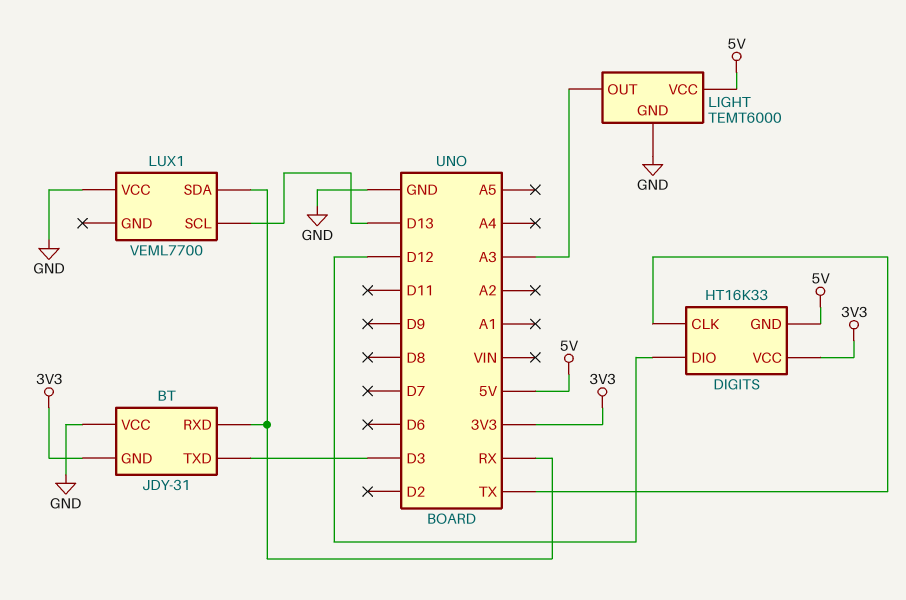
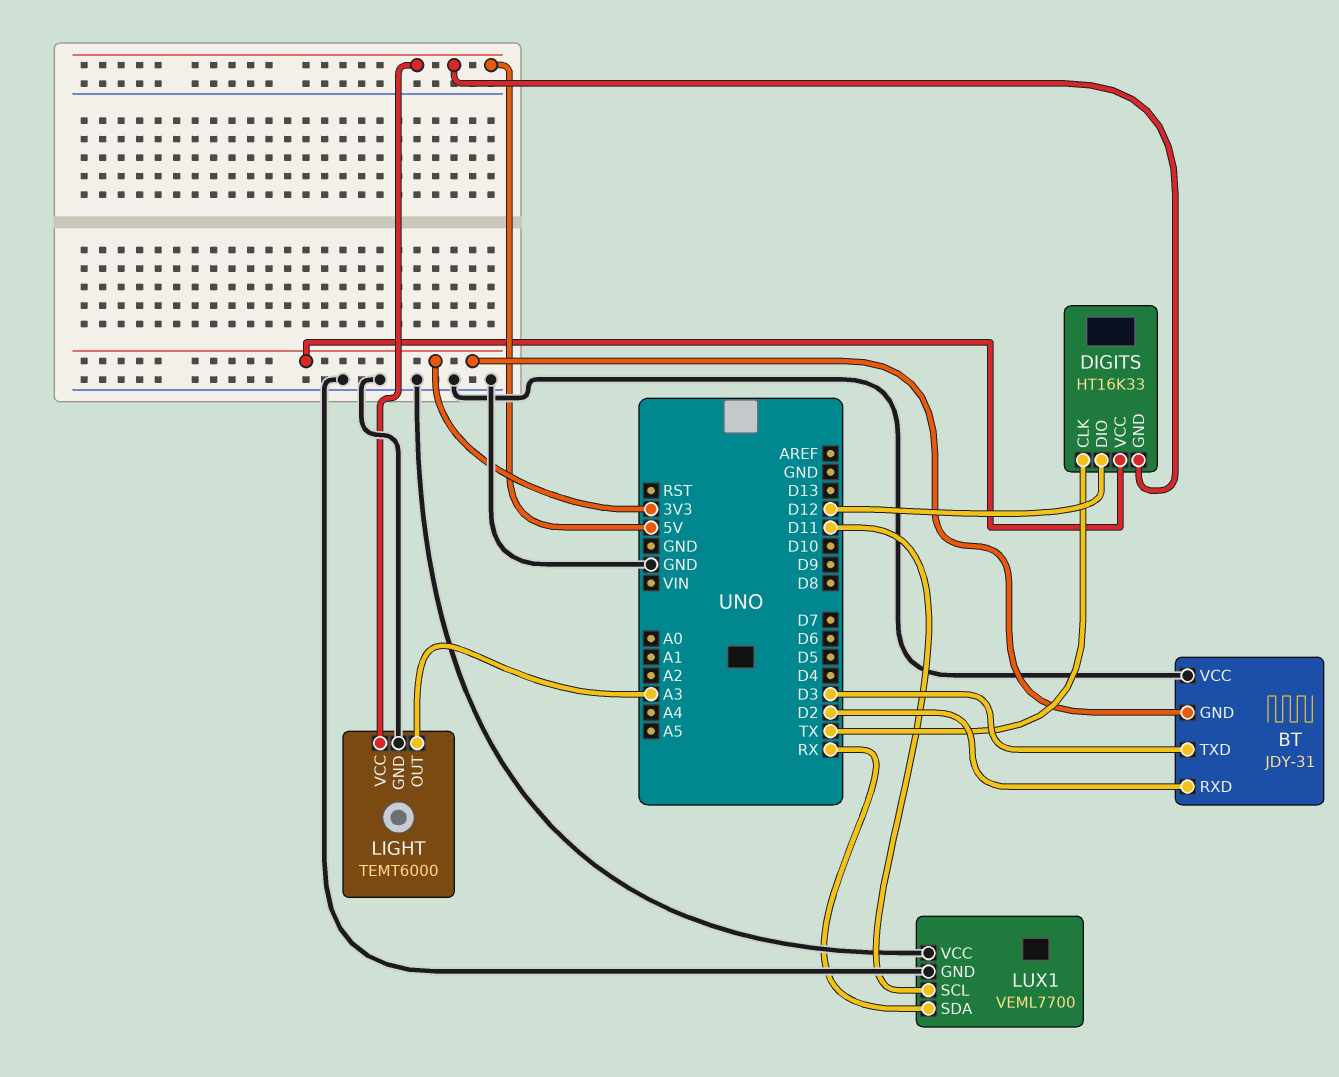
BT pin RXD: RX -> D2
LUX1 pin GND: none -> GND
LUX1 pin SCL: D13 -> D11

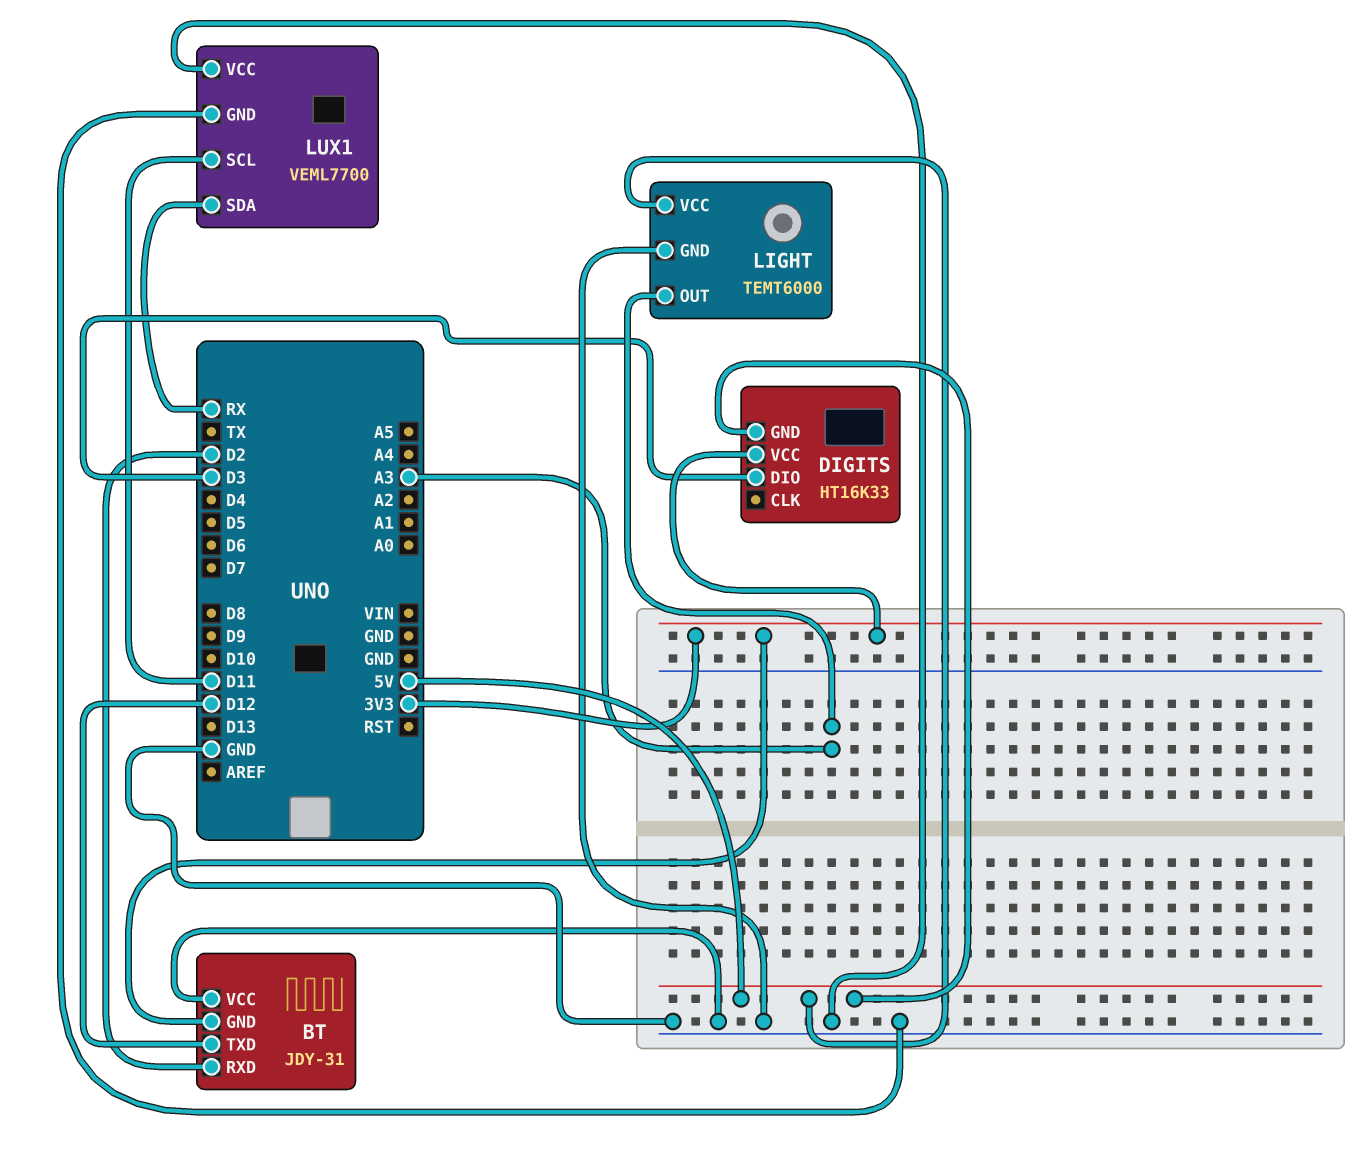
BT pin TXD: D3 -> D12
DIGITS pin CLK: TX -> none
DIGITS pin DIO: D12 -> D3

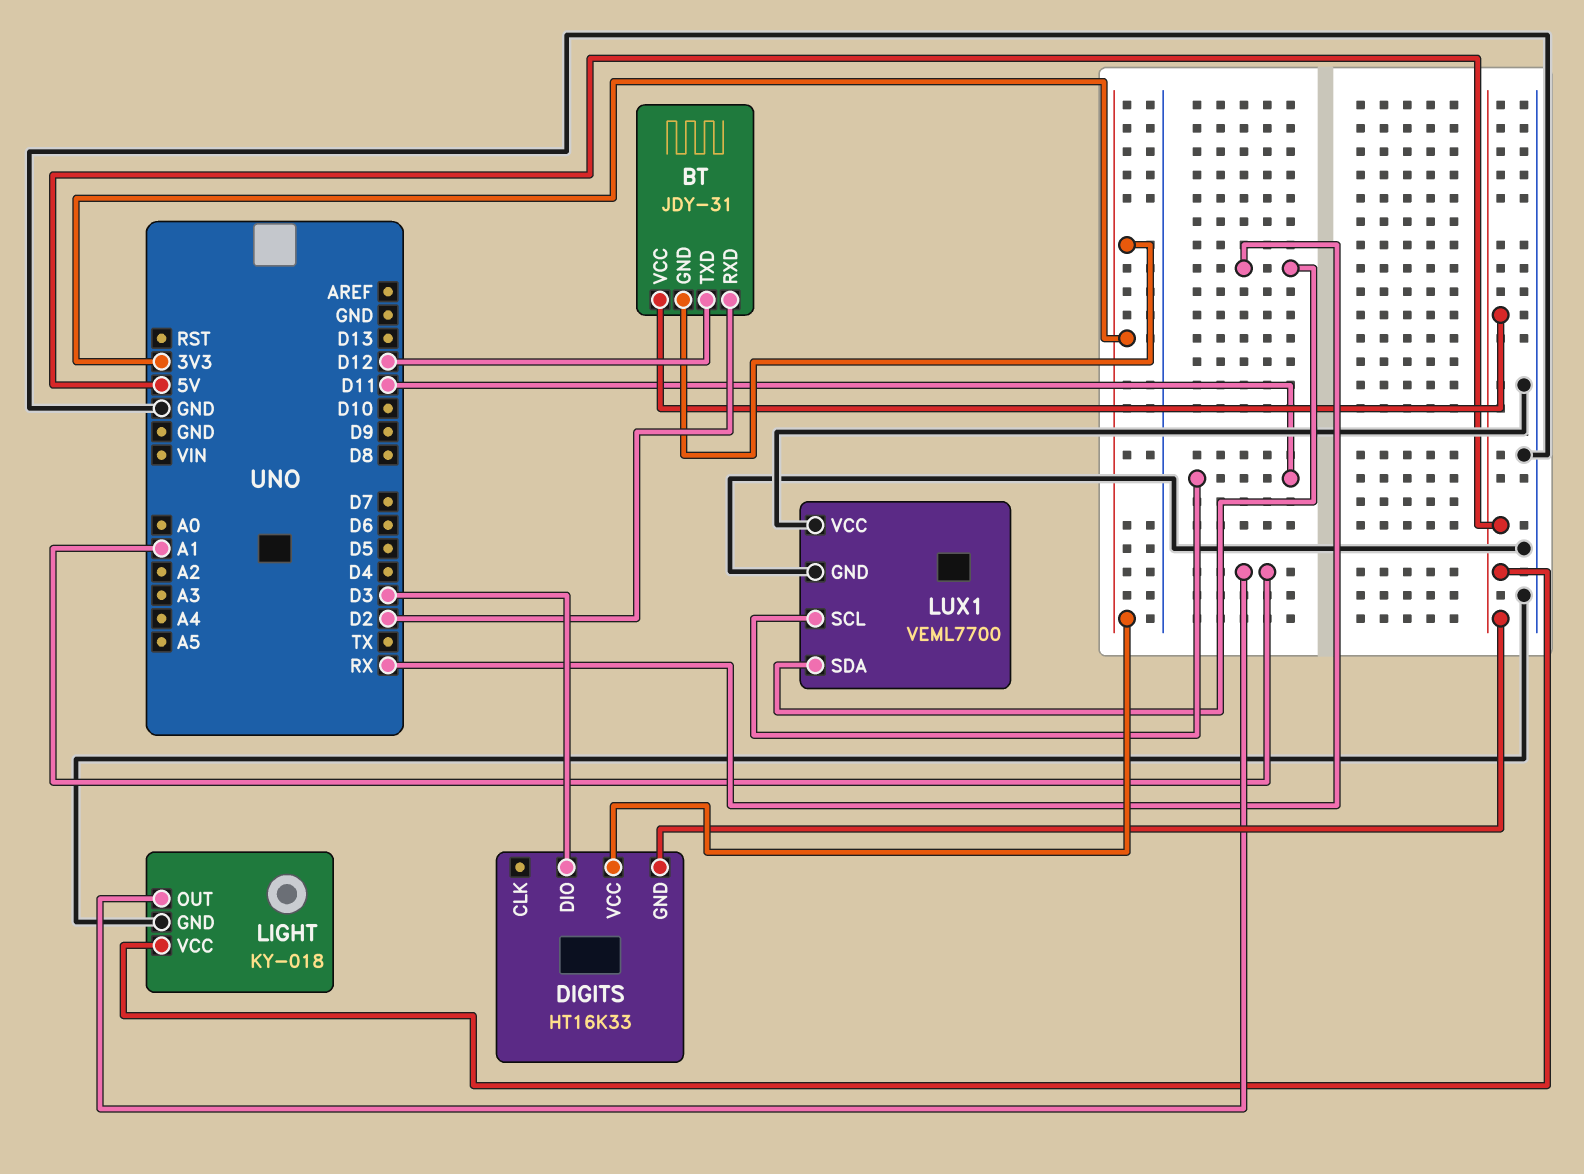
BT pin VCC: GND -> 5V
LIGHT: TEMT6000 -> KY-018
LIGHT pin OUT: A3 -> A1

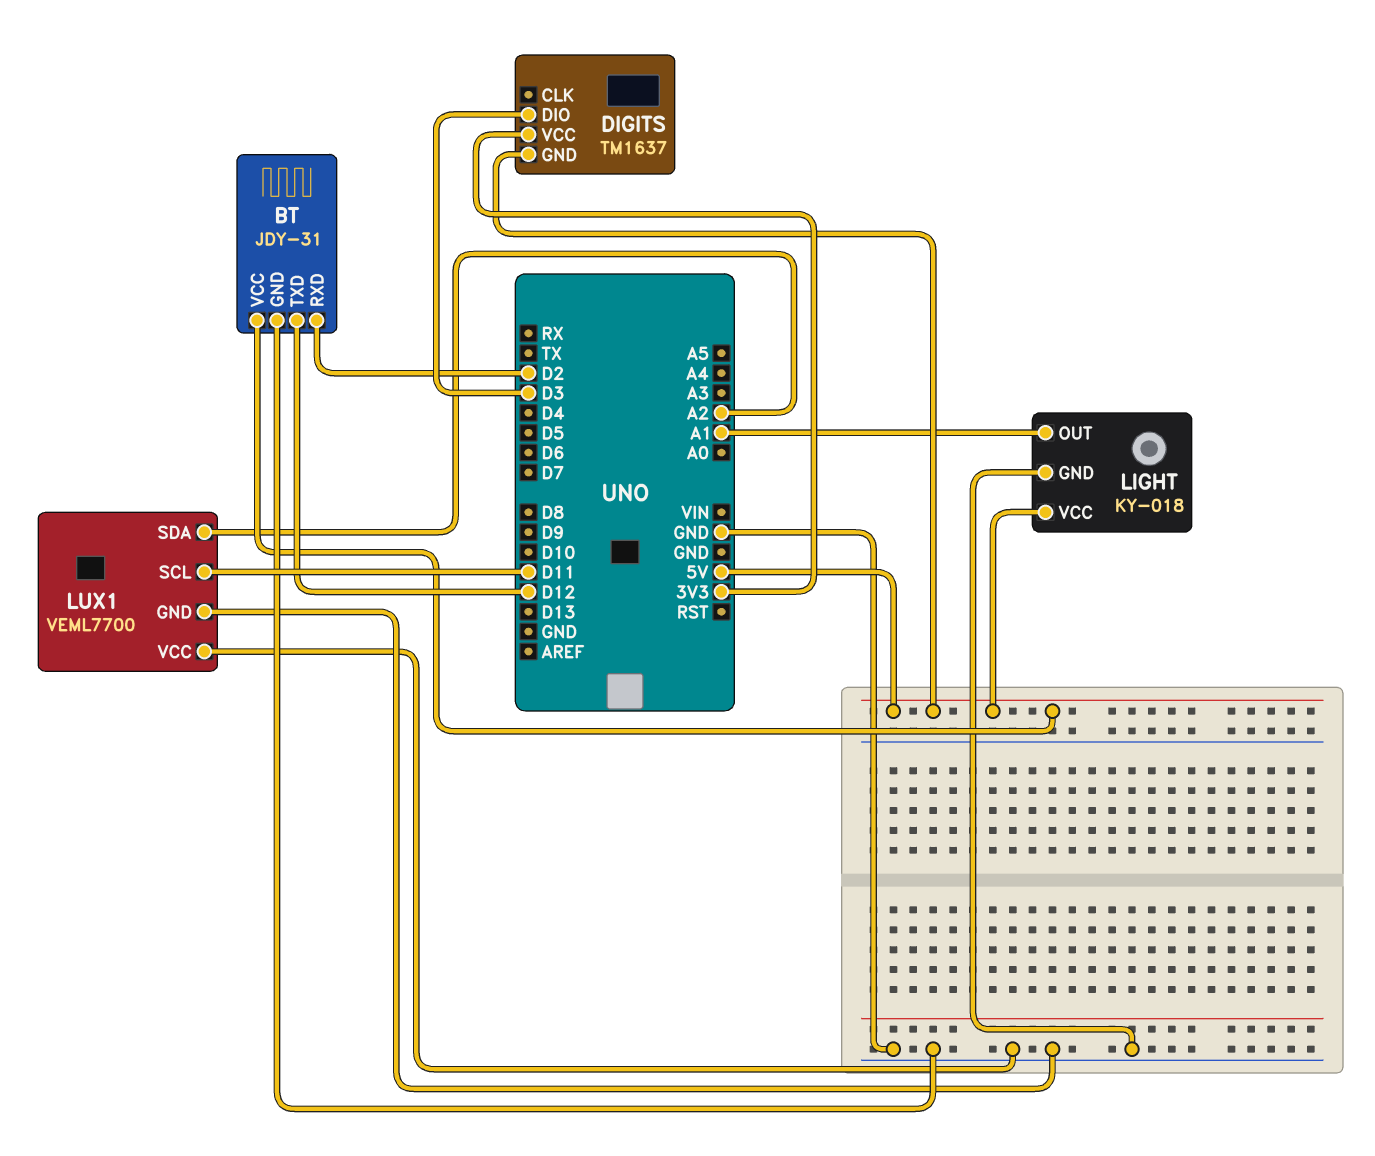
BT pin GND: 3V3 -> GND
DIGITS: HT16K33 -> TM1637
LUX1 pin SDA: RX -> A2

